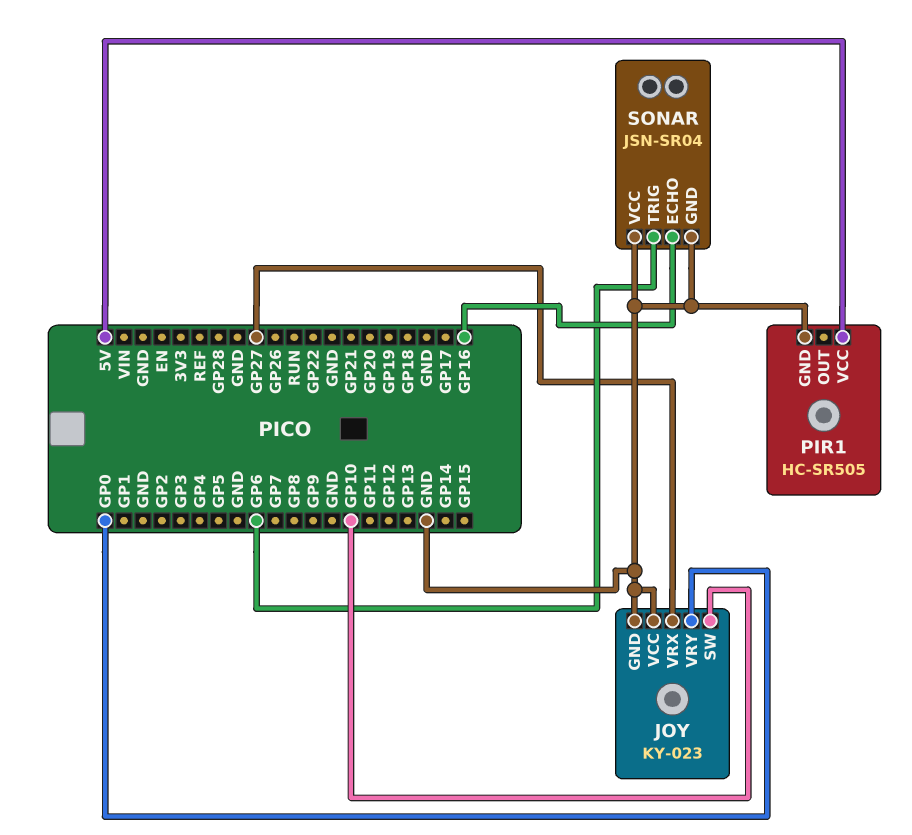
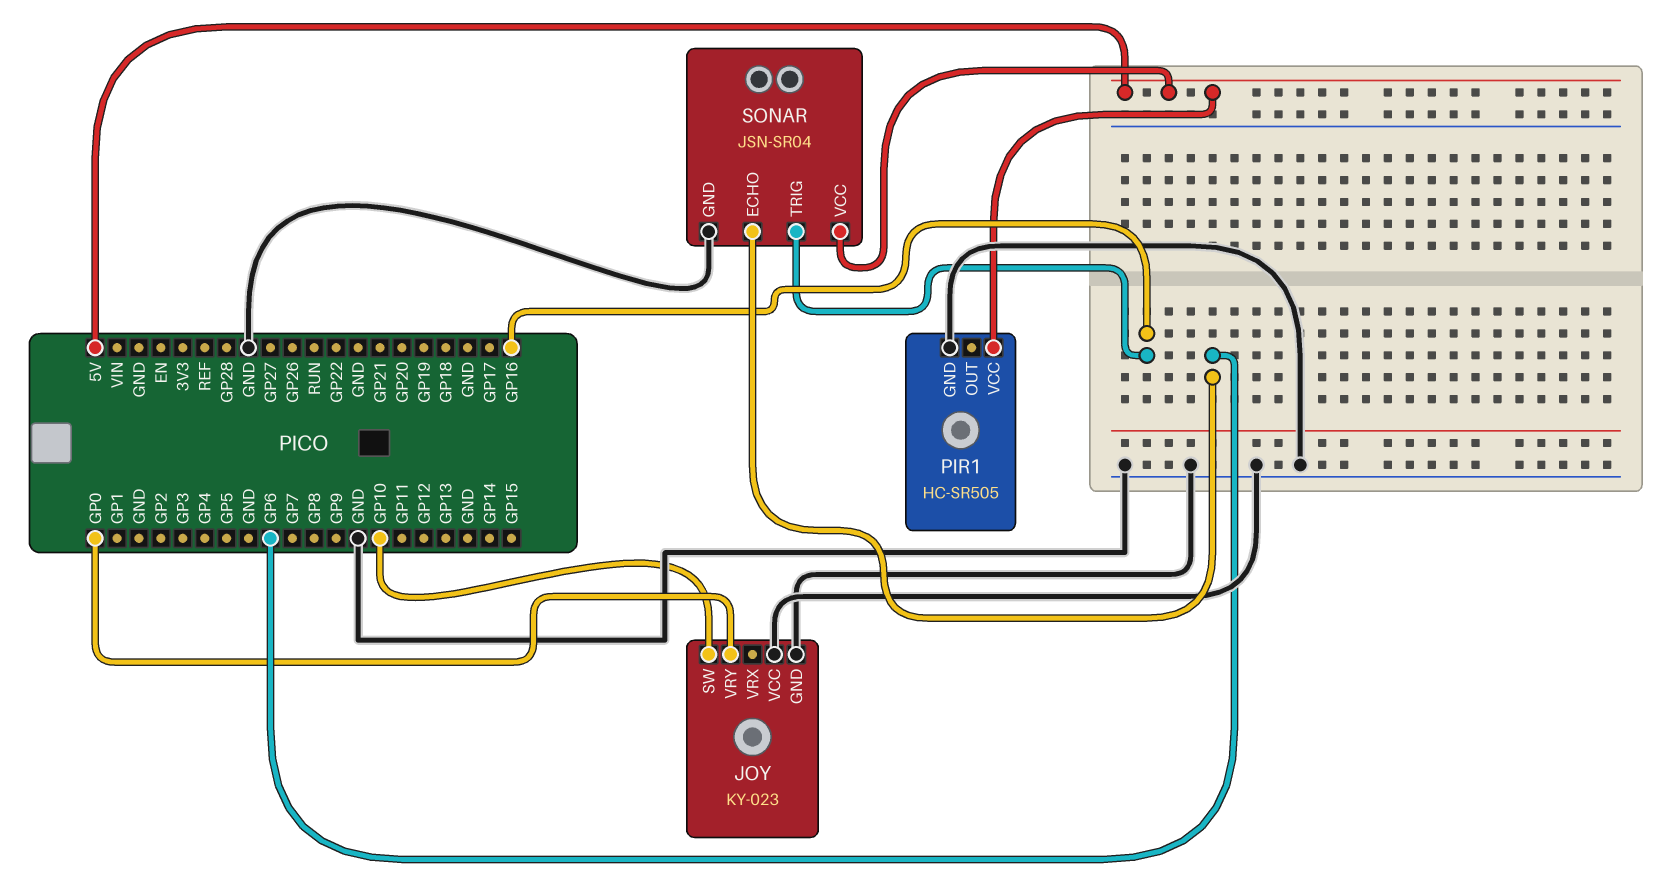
JOY pin VRX: GP27 -> none
SONAR pin ECHO: GP16 -> GP6
SONAR pin TRIG: GP6 -> GP16
SONAR pin VCC: GND -> 5V

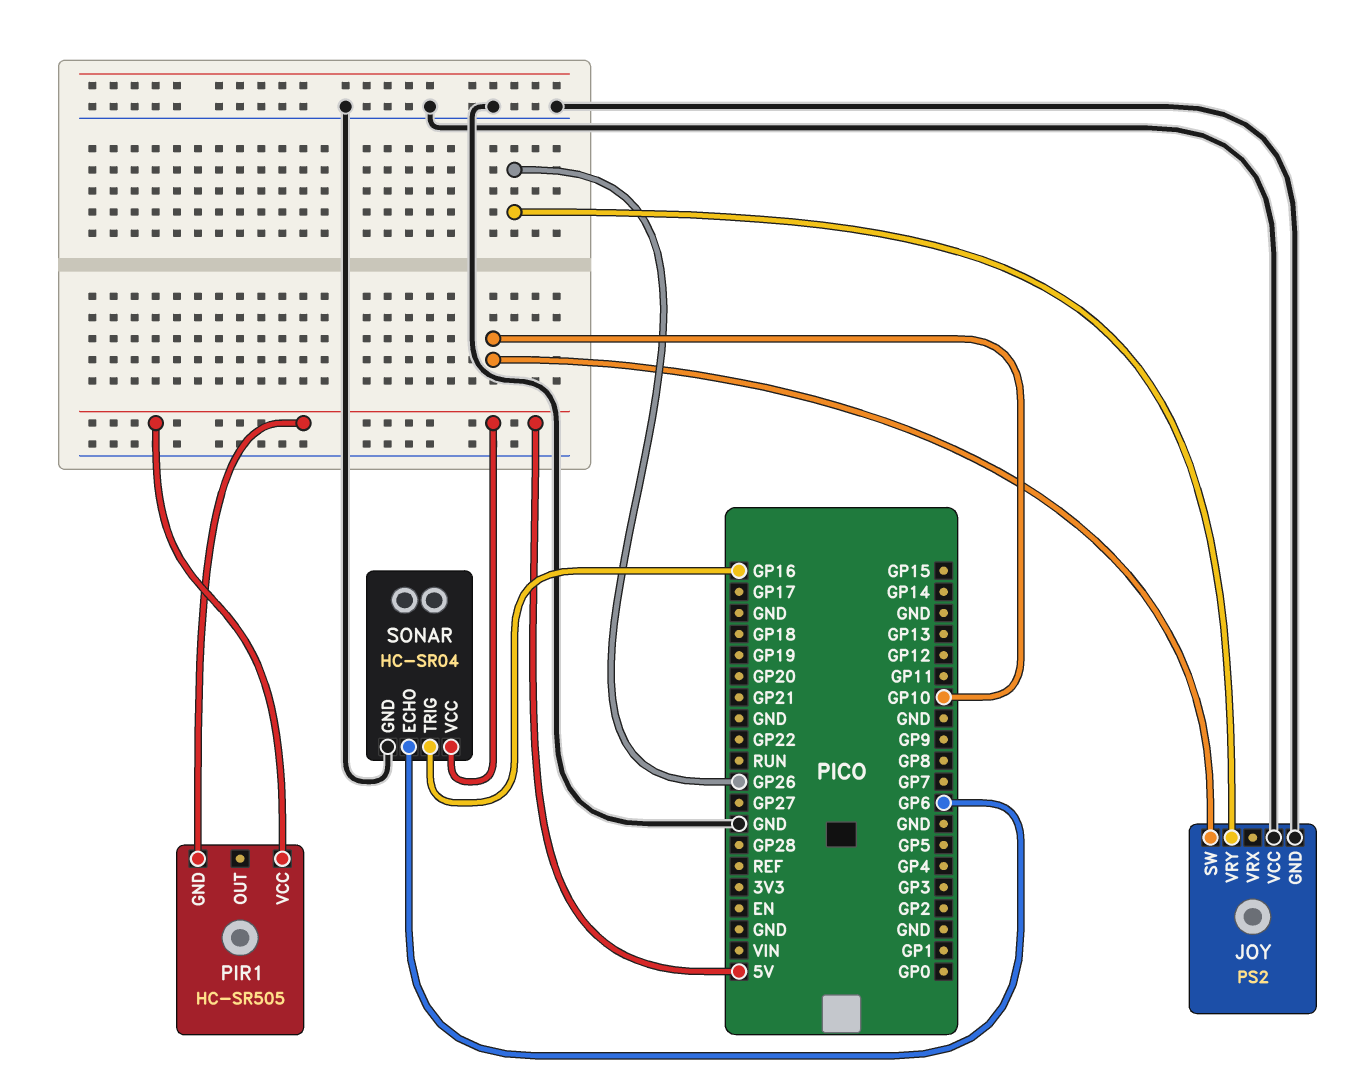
JOY: KY-023 -> PS2
JOY pin VRY: GP0 -> GP26
PIR1 pin GND: GND -> 5V
SONAR: JSN-SR04 -> HC-SR04

